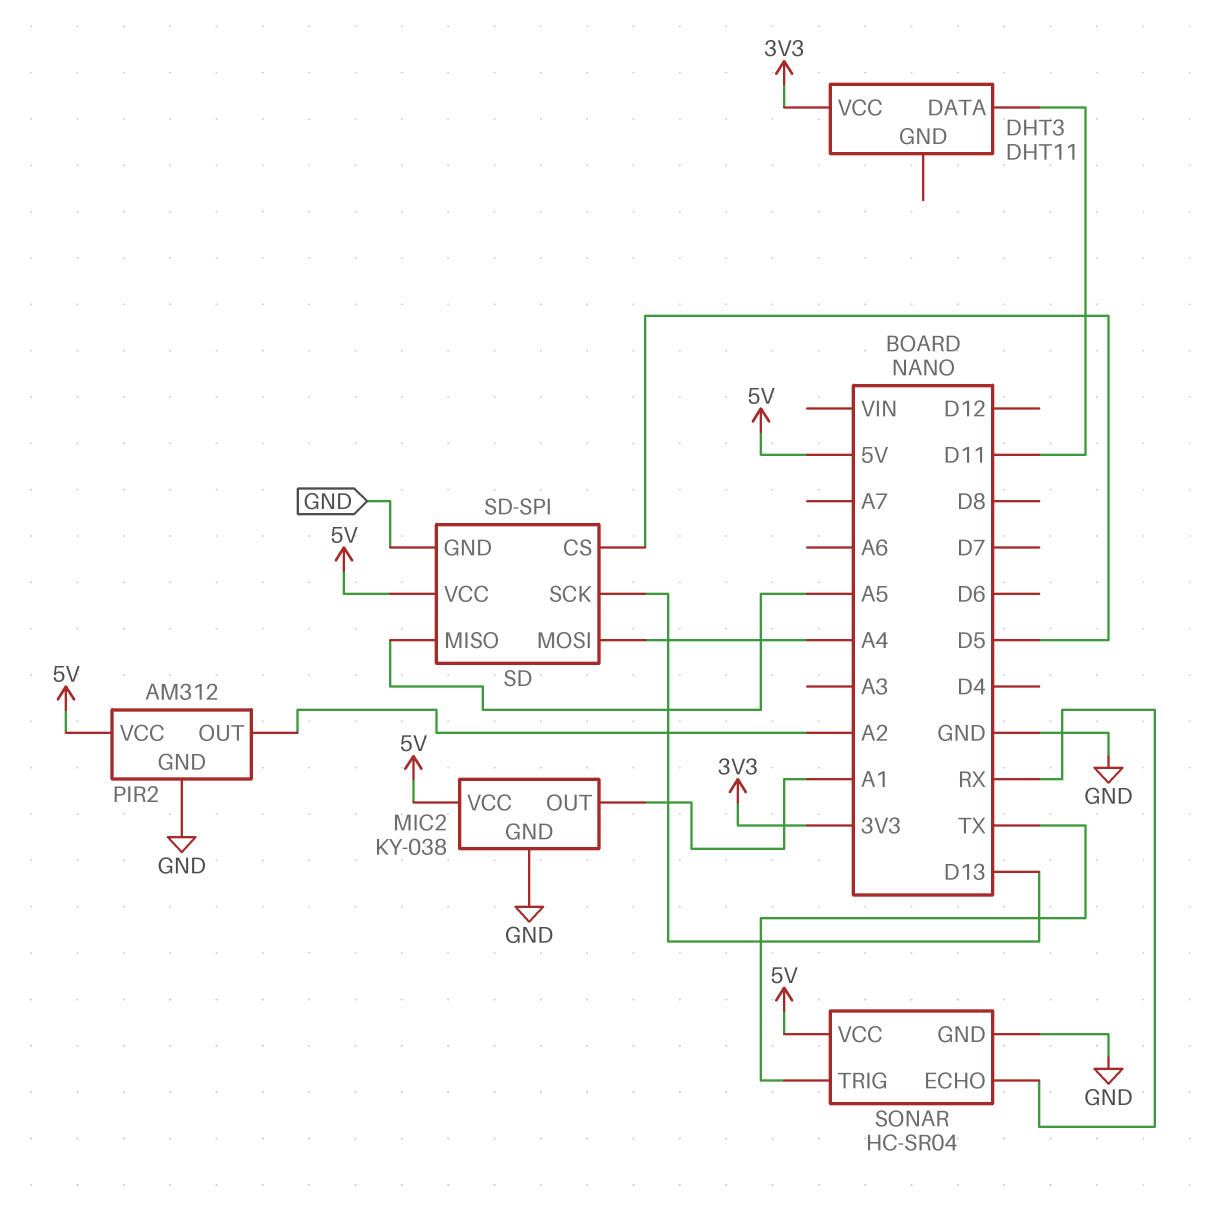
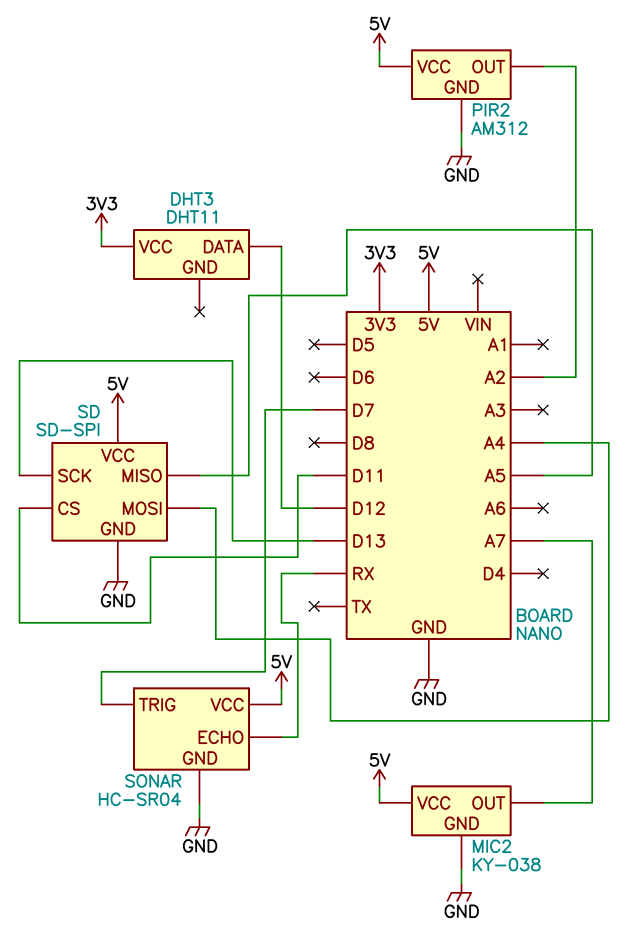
DHT3 pin DATA: D11 -> D12
MIC2 pin OUT: A1 -> A7
SD pin CS: D5 -> D11
SONAR pin TRIG: TX -> D7

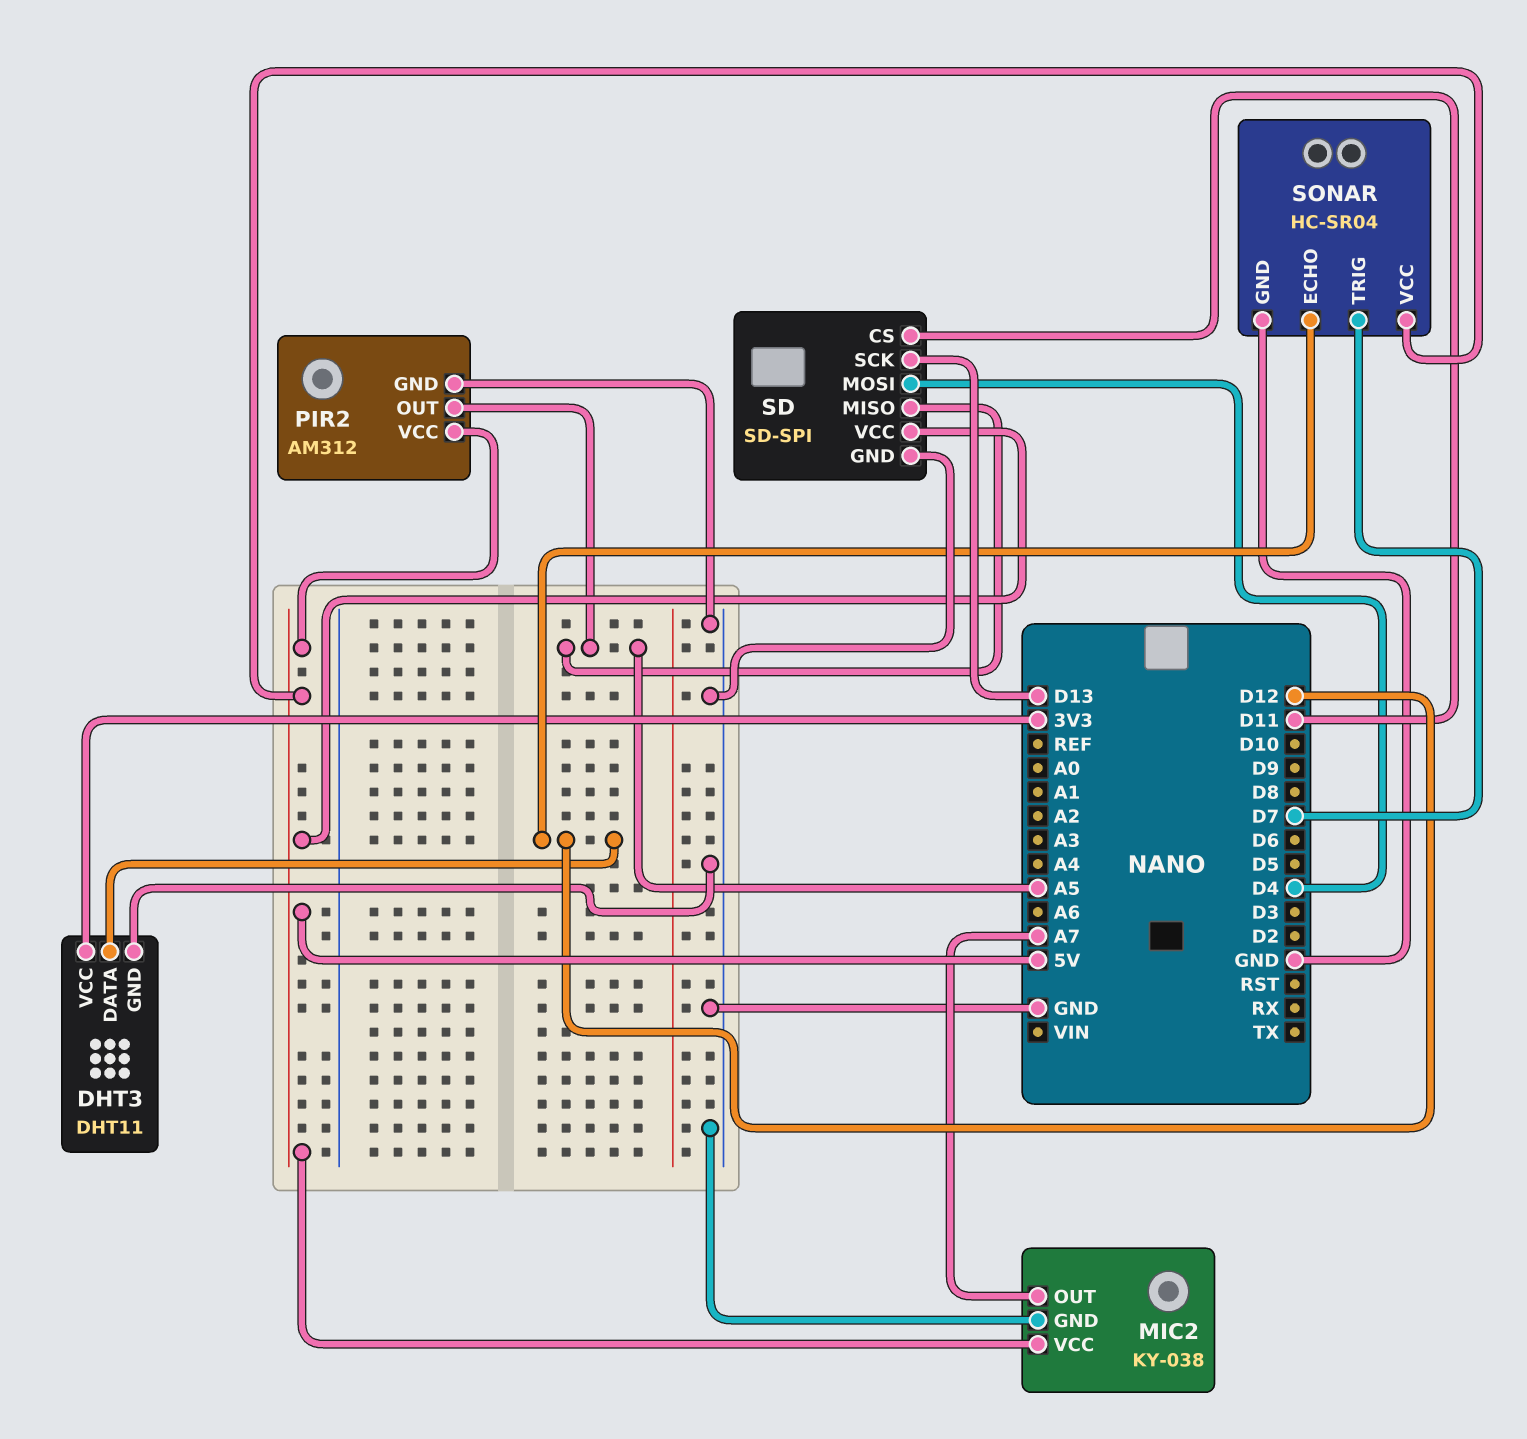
DHT3 pin GND: none -> GND
PIR2 pin OUT: A2 -> A5
SD pin MOSI: A4 -> D4
SONAR pin ECHO: RX -> D12

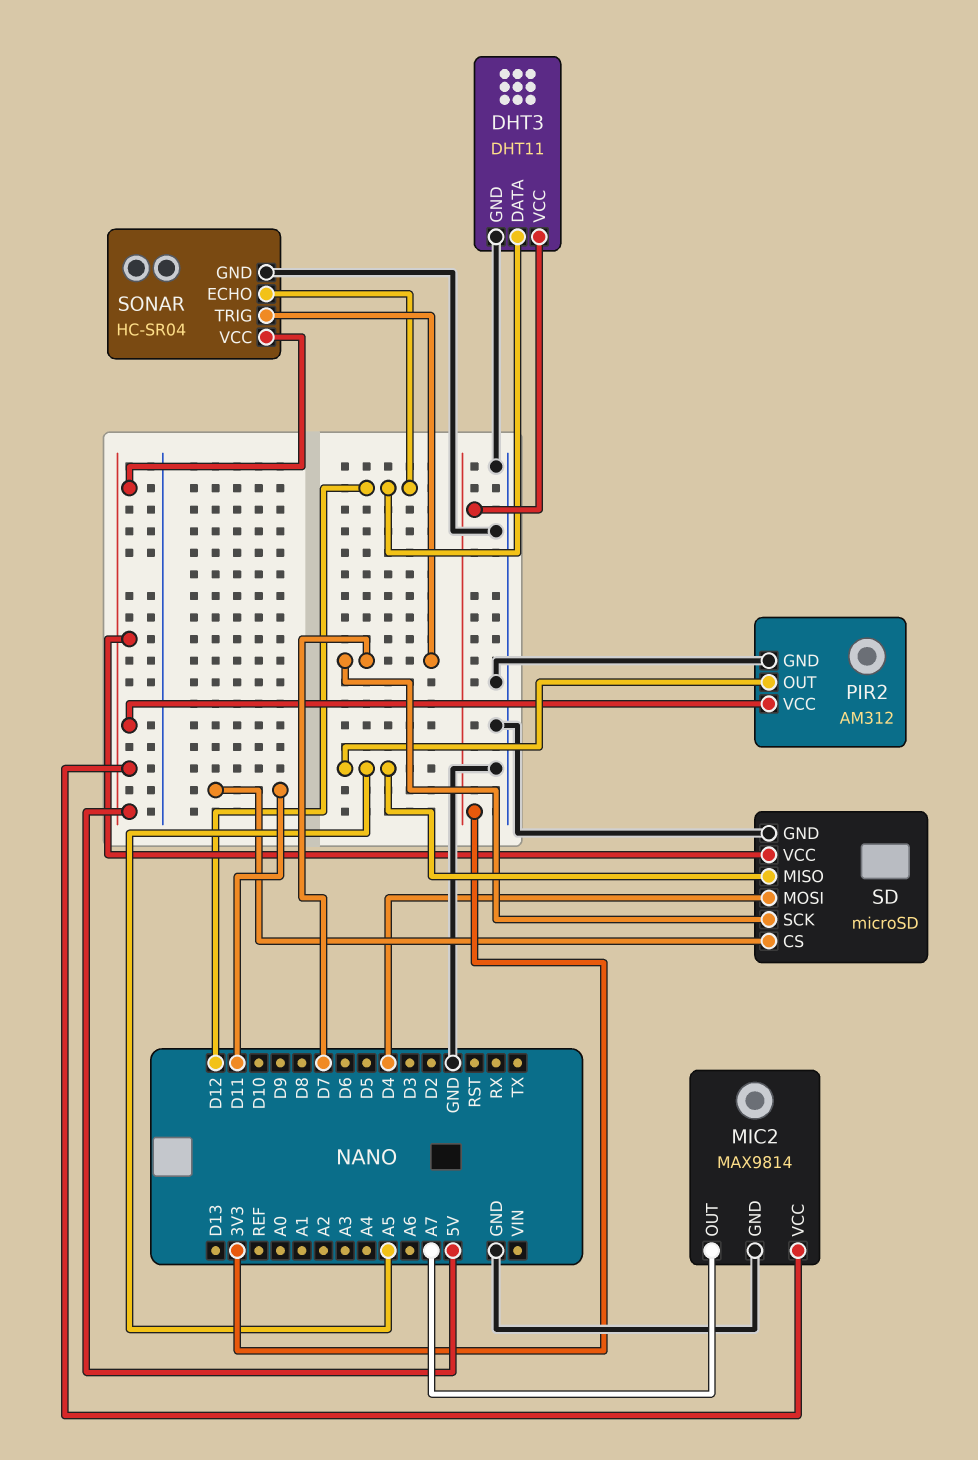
MIC2: KY-038 -> MAX9814
SD: SD-SPI -> microSD
SD pin SCK: D13 -> D7

